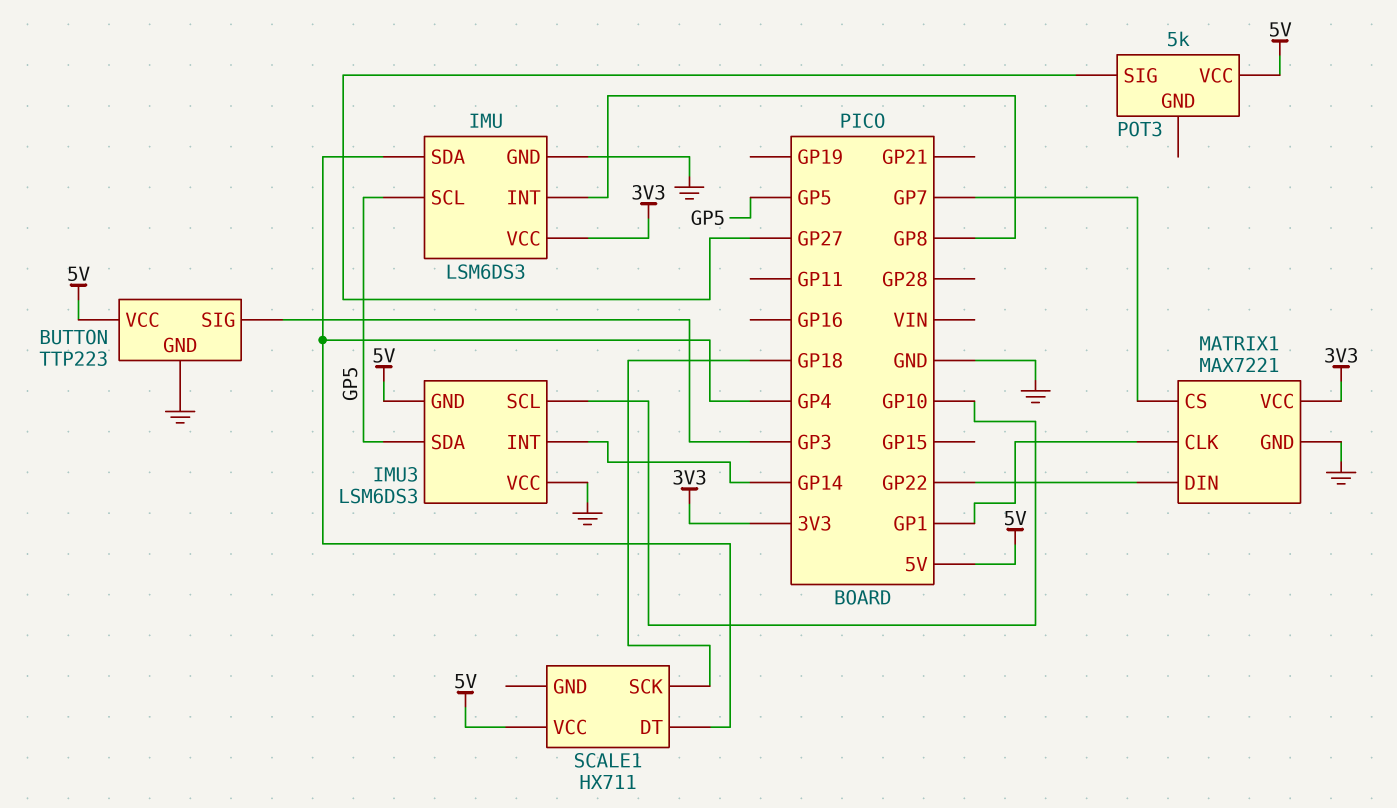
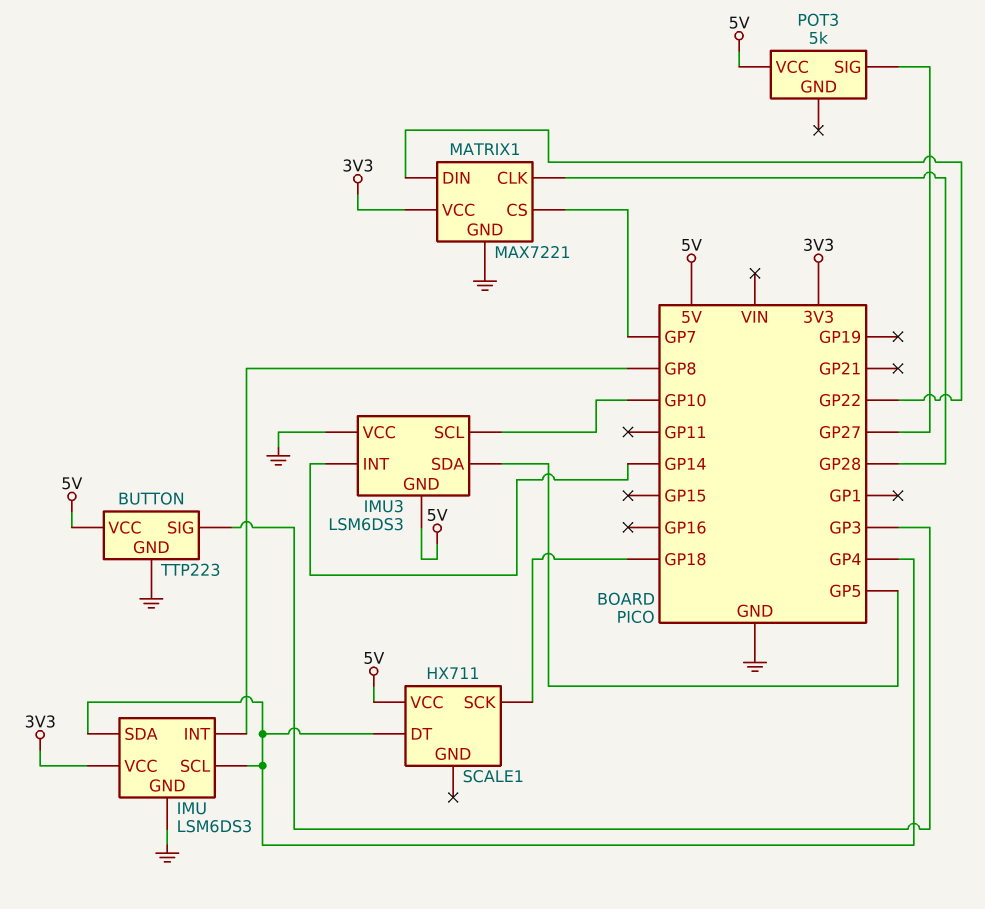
IMU pin SCL: GP5 -> GP4
MATRIX1 pin CLK: GP1 -> GP28

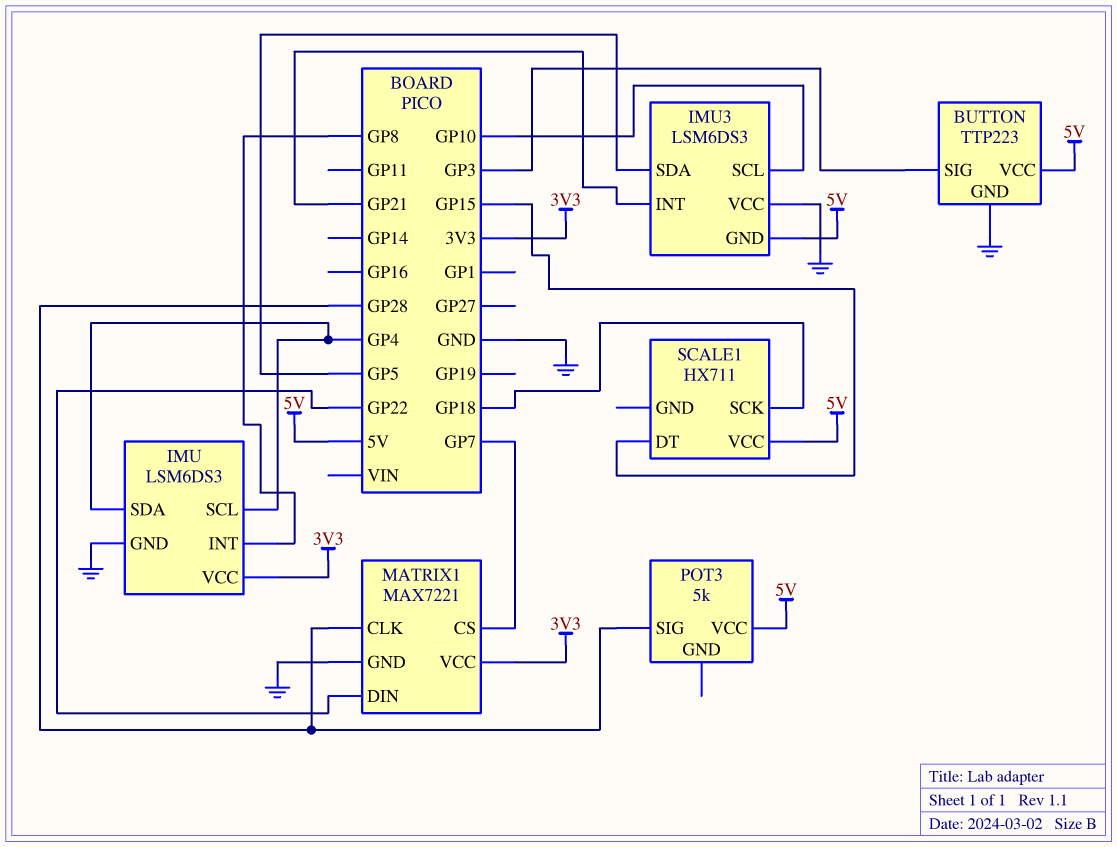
IMU3 pin INT: GP14 -> GP21
POT3 pin SIG: GP27 -> GP28
SCALE1 pin DT: GP4 -> GP15

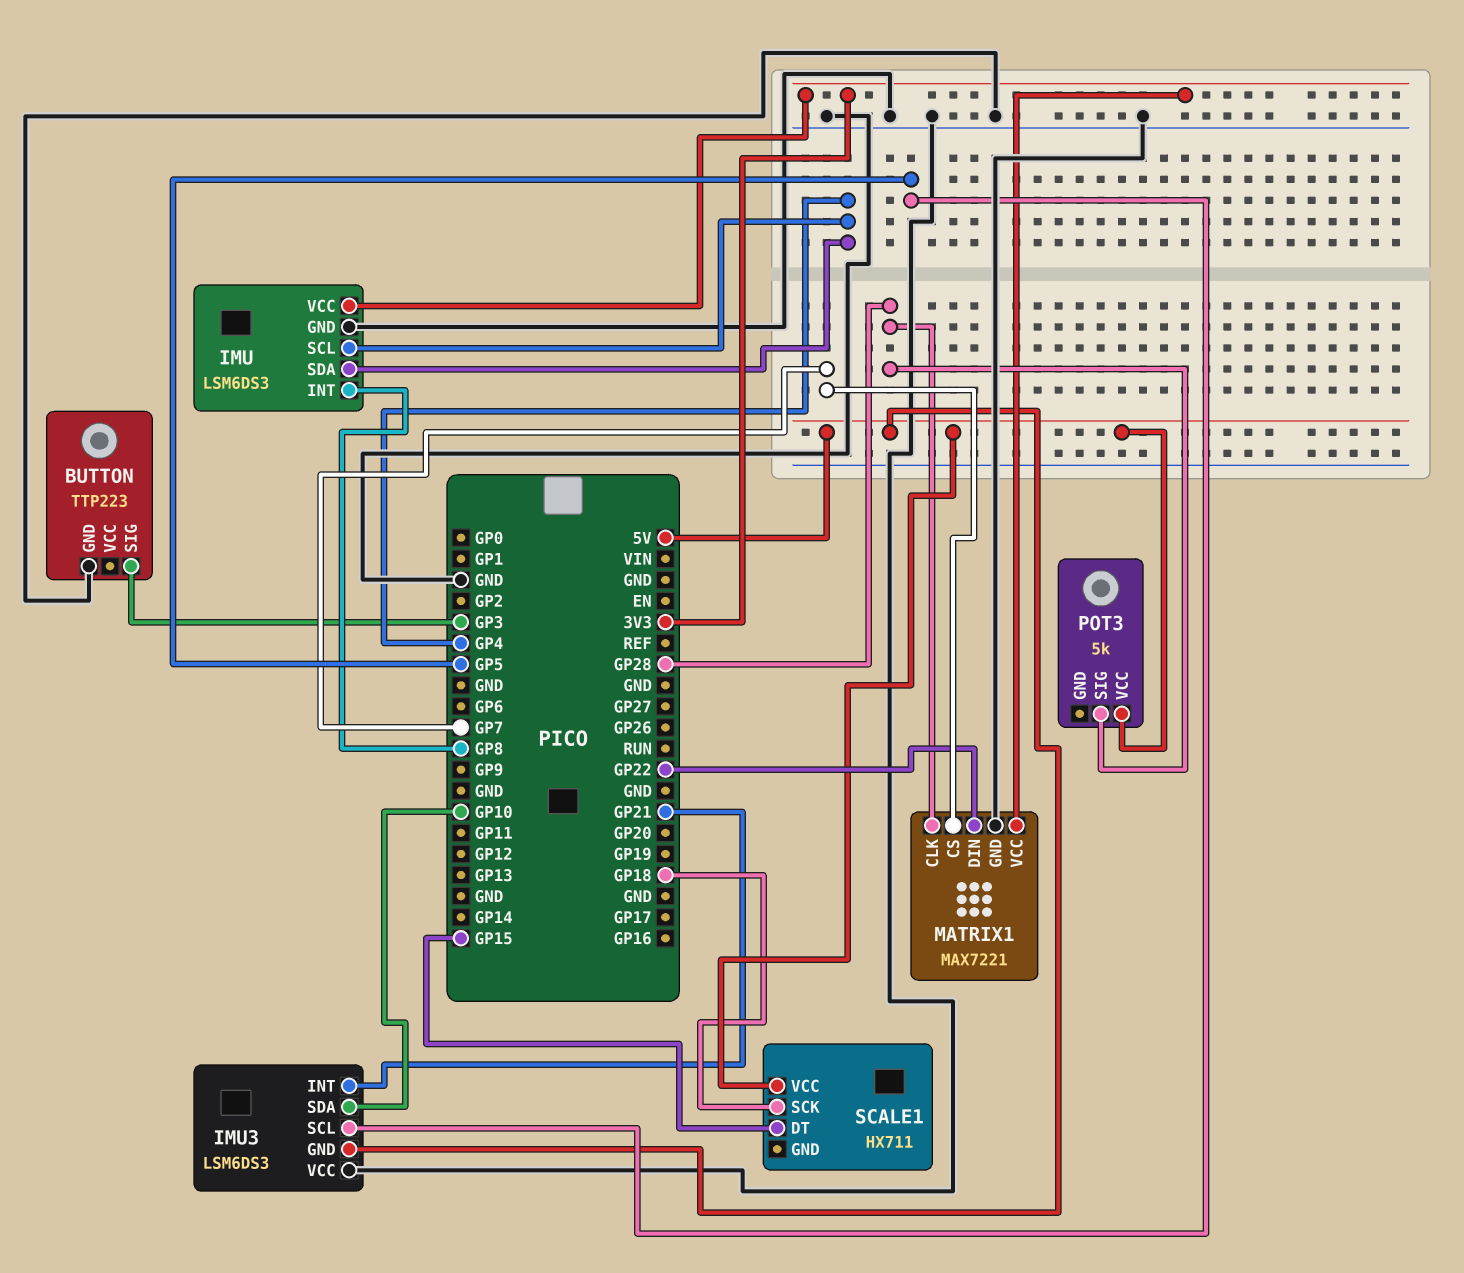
BUTTON pin VCC: 5V -> none
IMU3 pin SCL: GP10 -> GP5
IMU3 pin SDA: GP5 -> GP10

